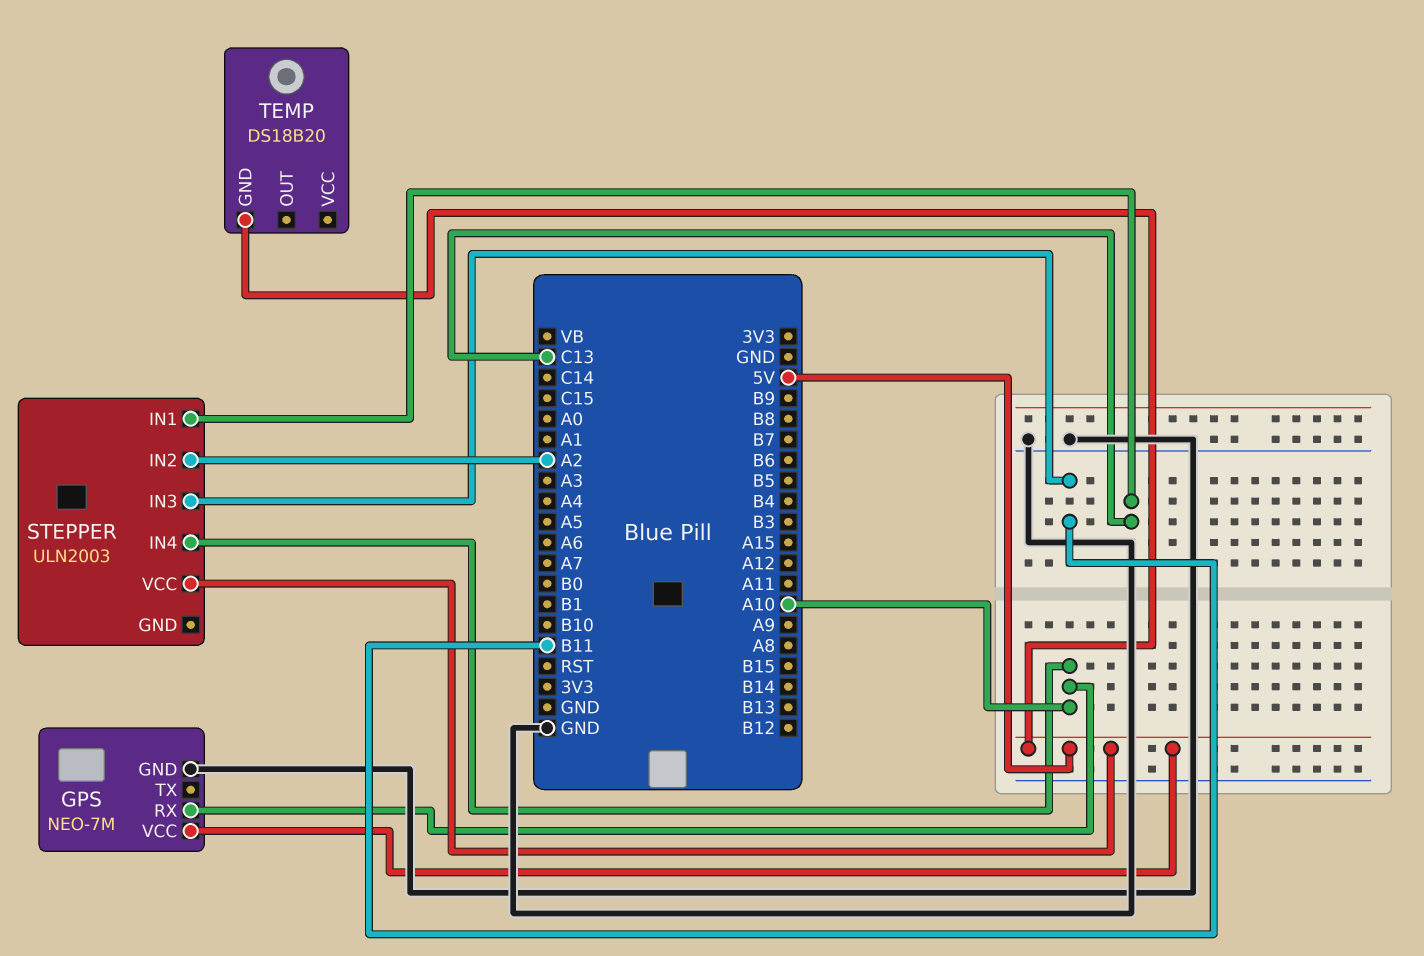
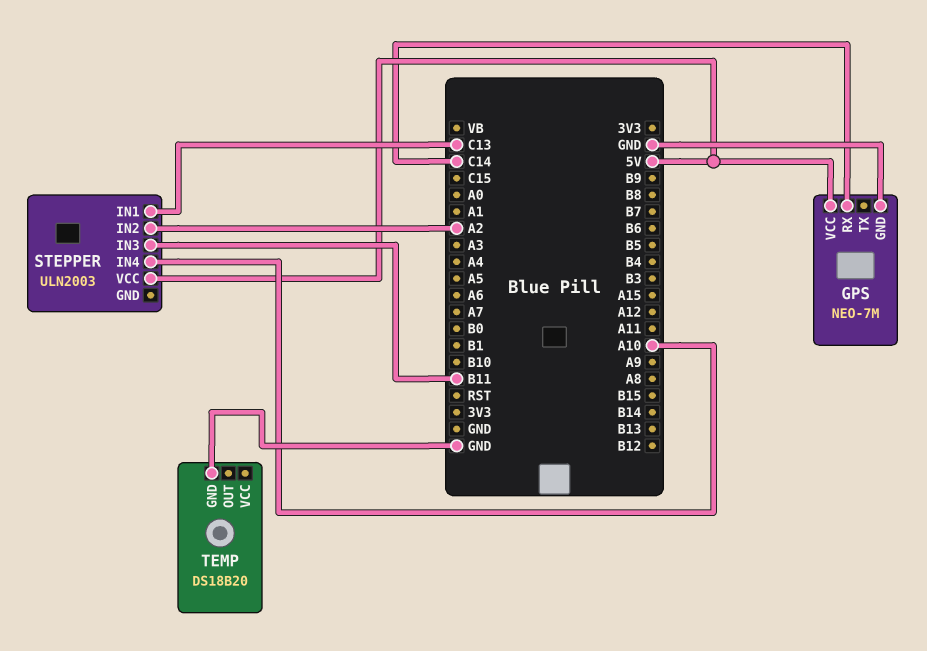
GPS pin RX: A10 -> C14
TEMP pin GND: 5V -> GND

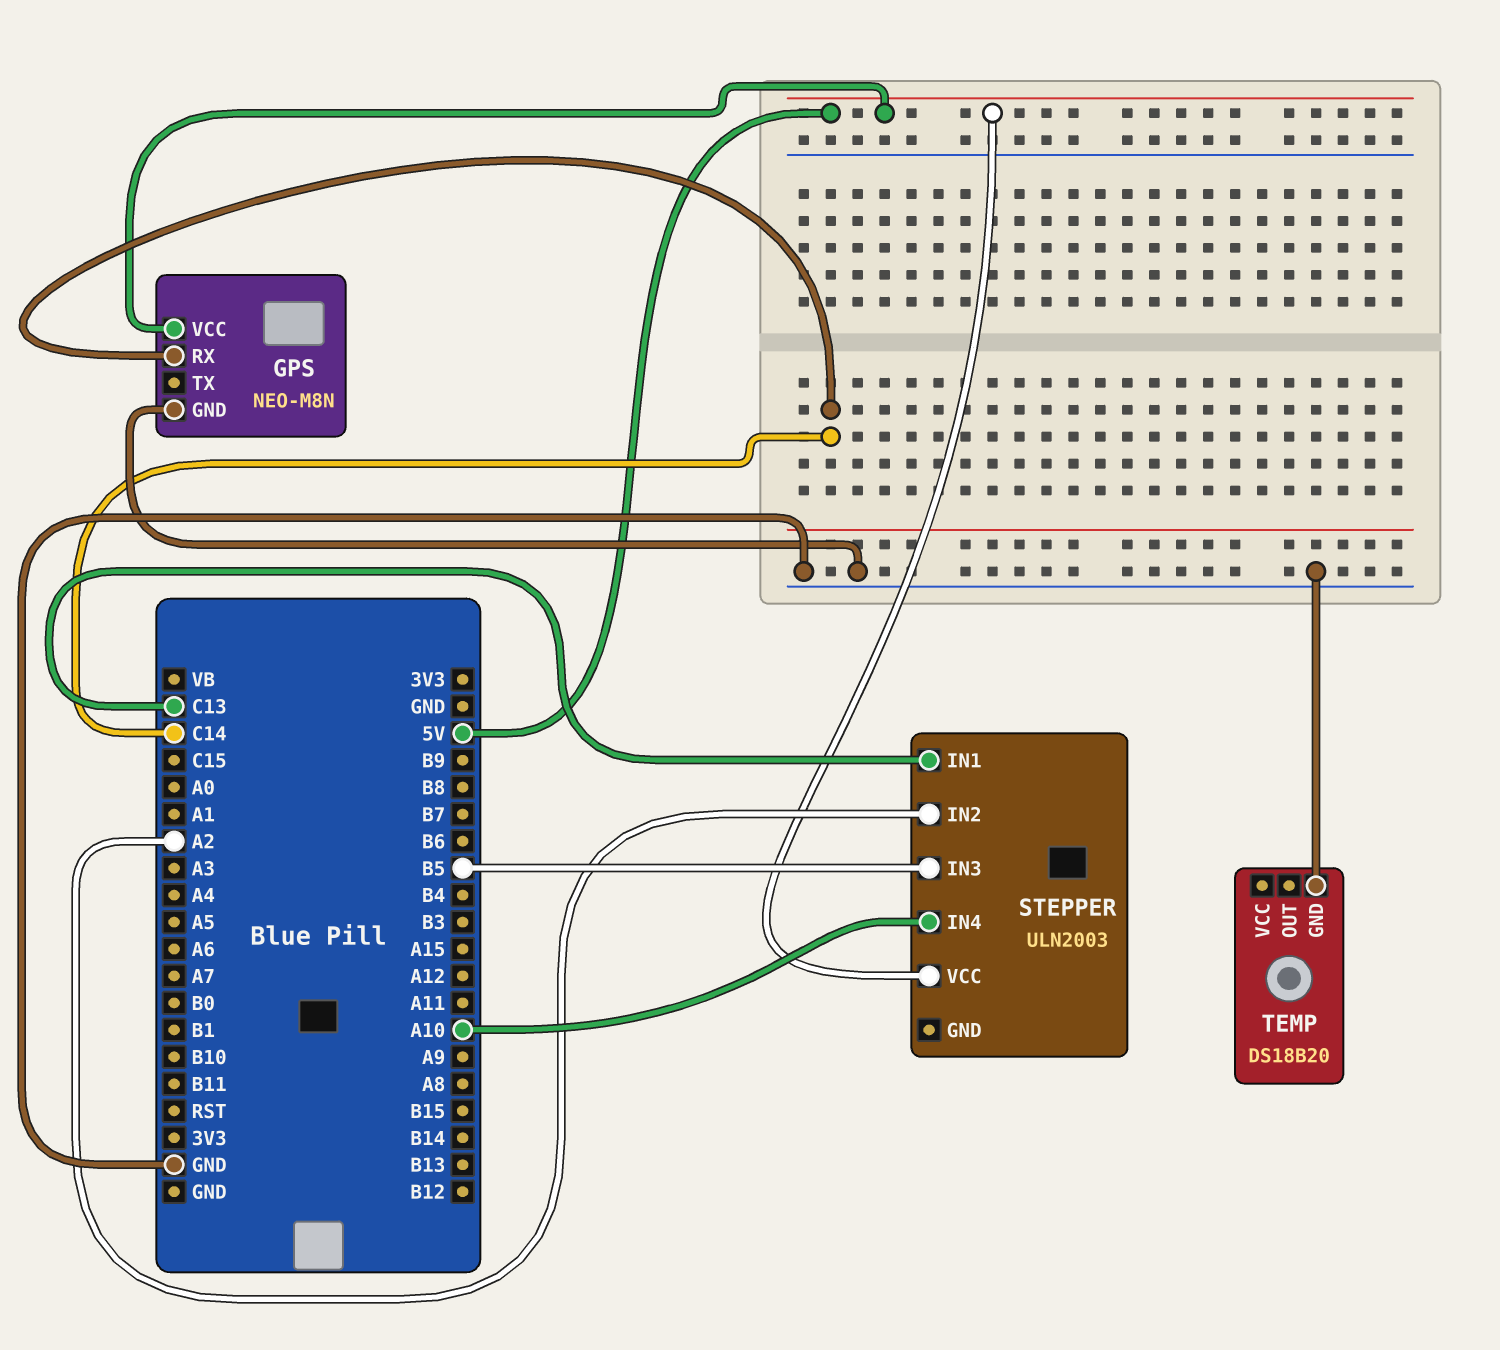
GPS: NEO-7M -> NEO-M8N
STEPPER pin IN3: B11 -> B5

